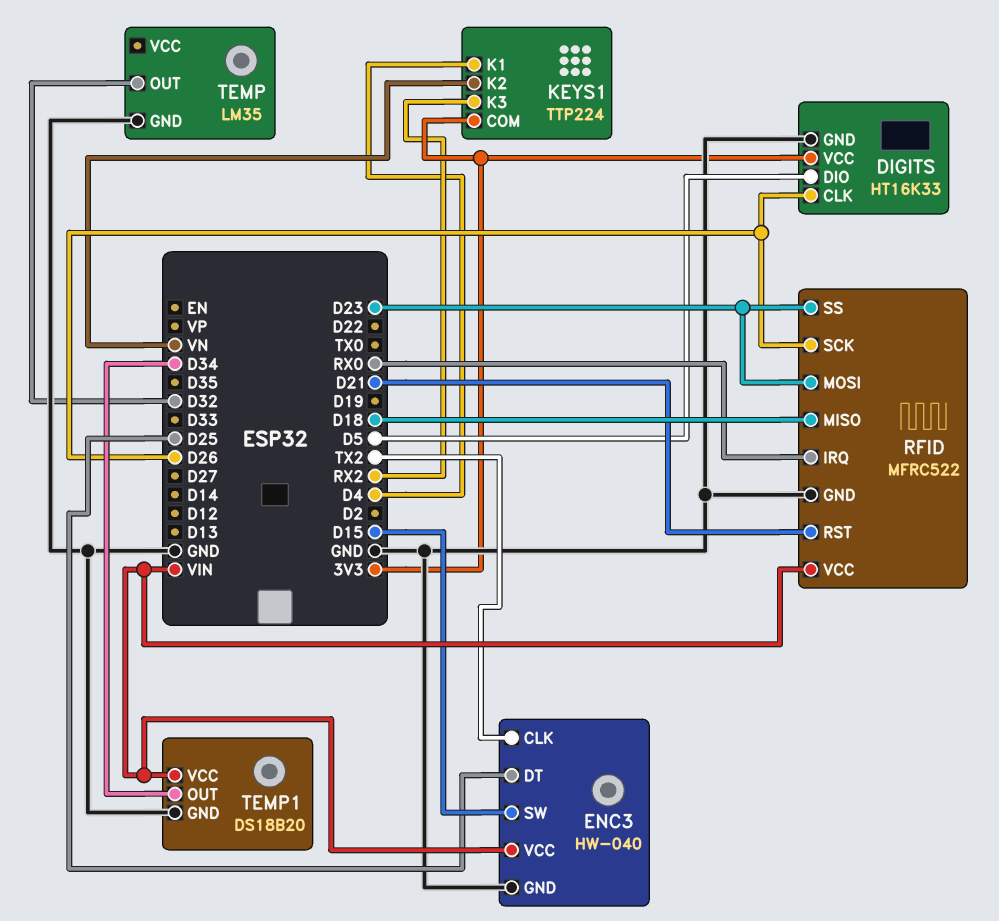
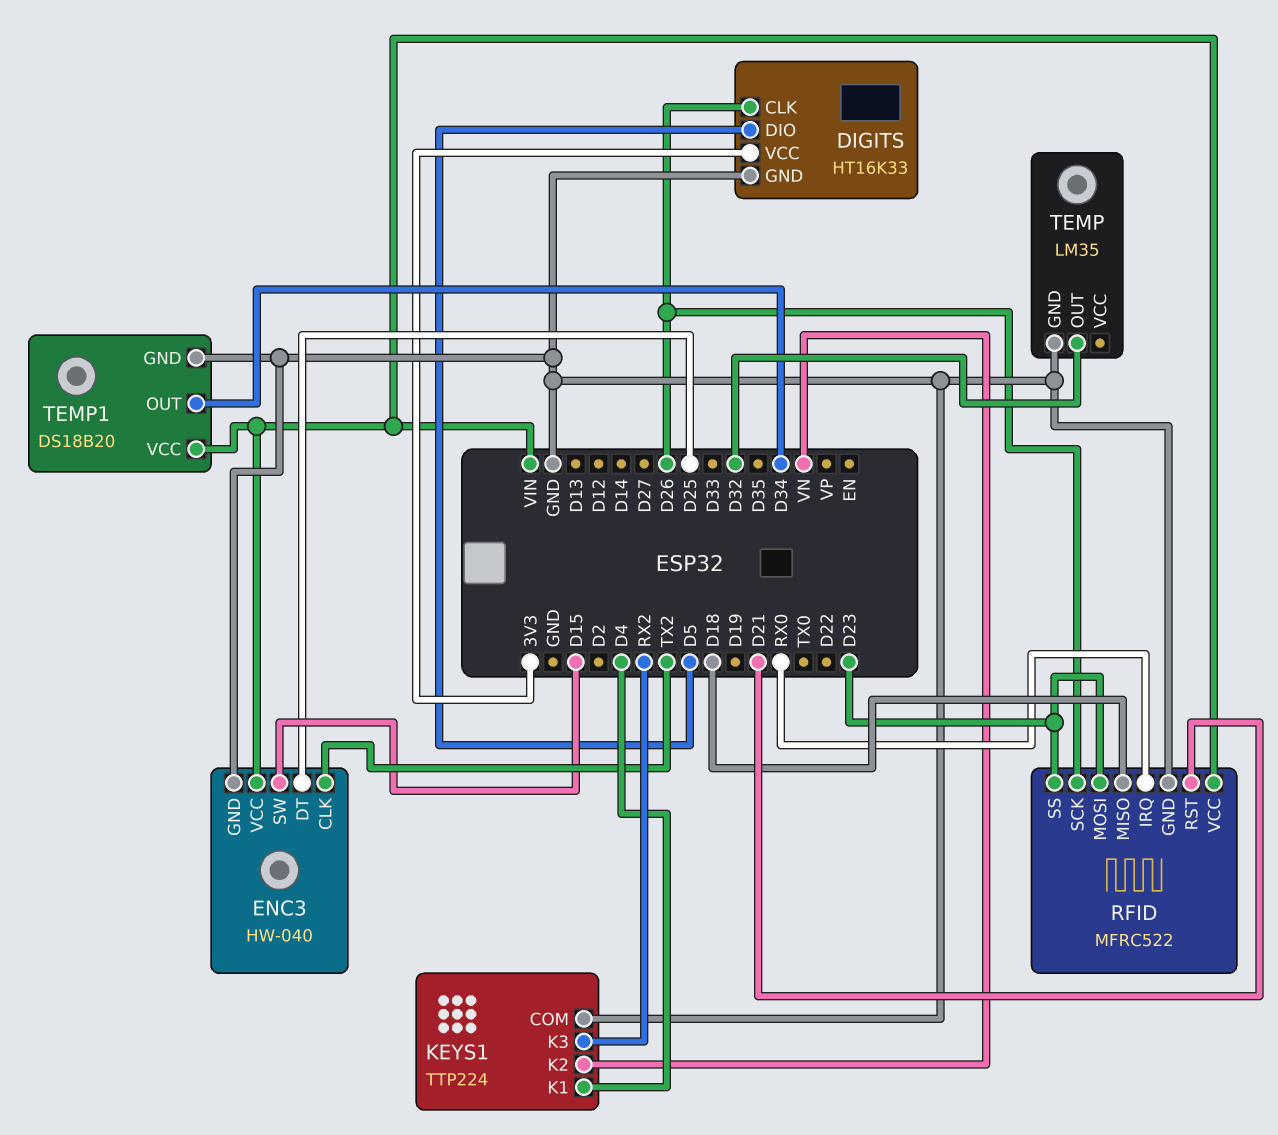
KEYS1 pin COM: 3V3 -> GND

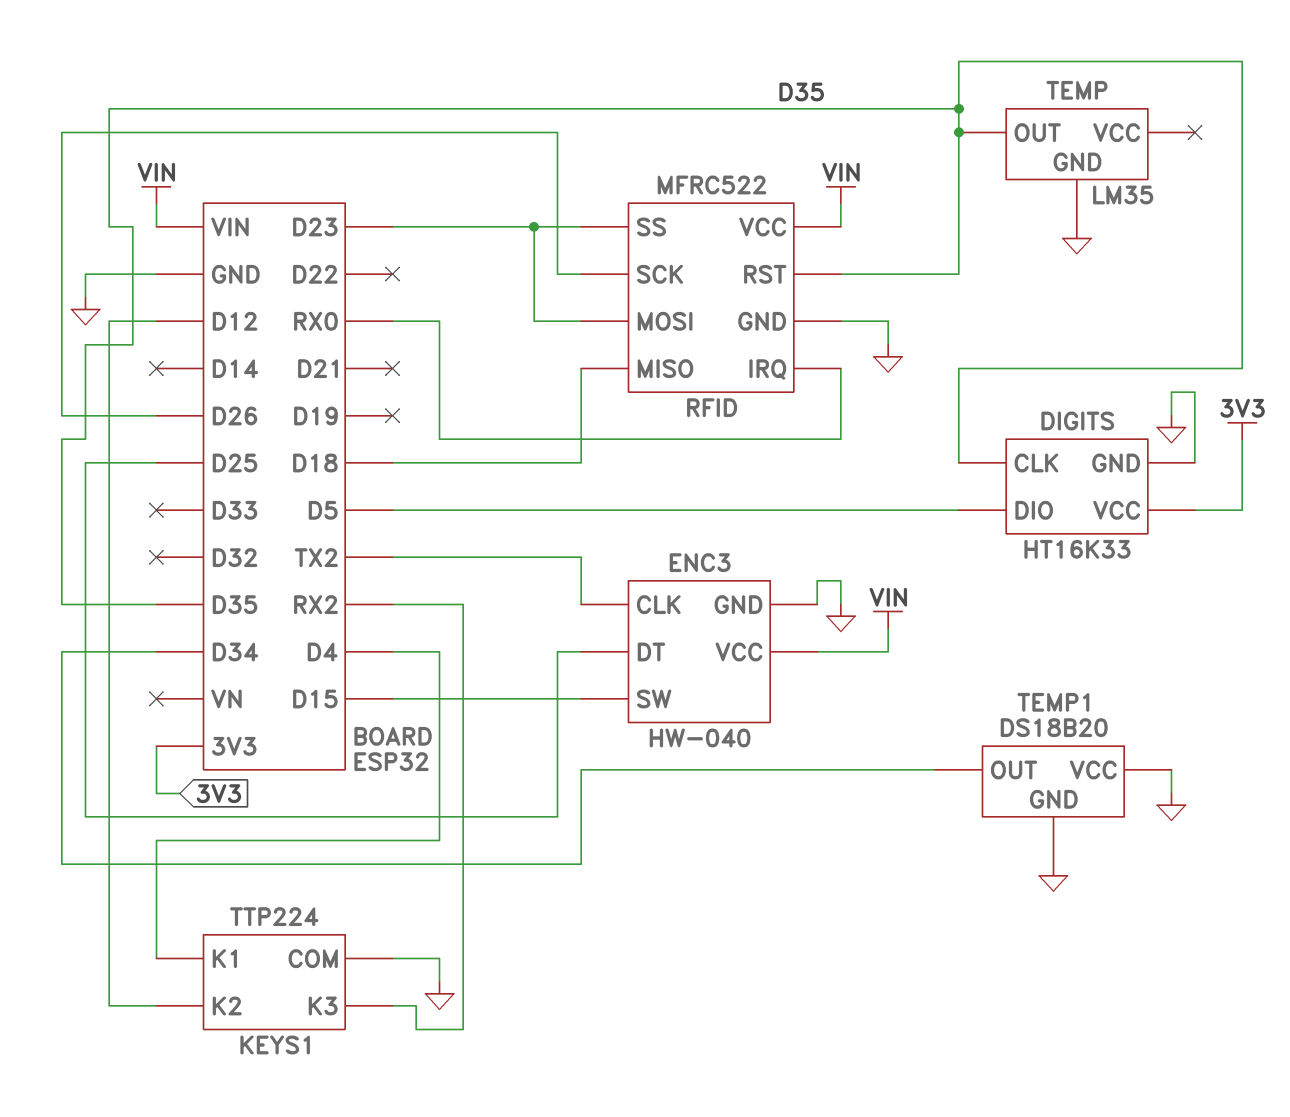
DIGITS pin CLK: D26 -> D35
KEYS1 pin K2: VN -> D12
RFID pin RST: D21 -> D35
TEMP pin OUT: D32 -> D35
TEMP1 pin VCC: VIN -> GND

